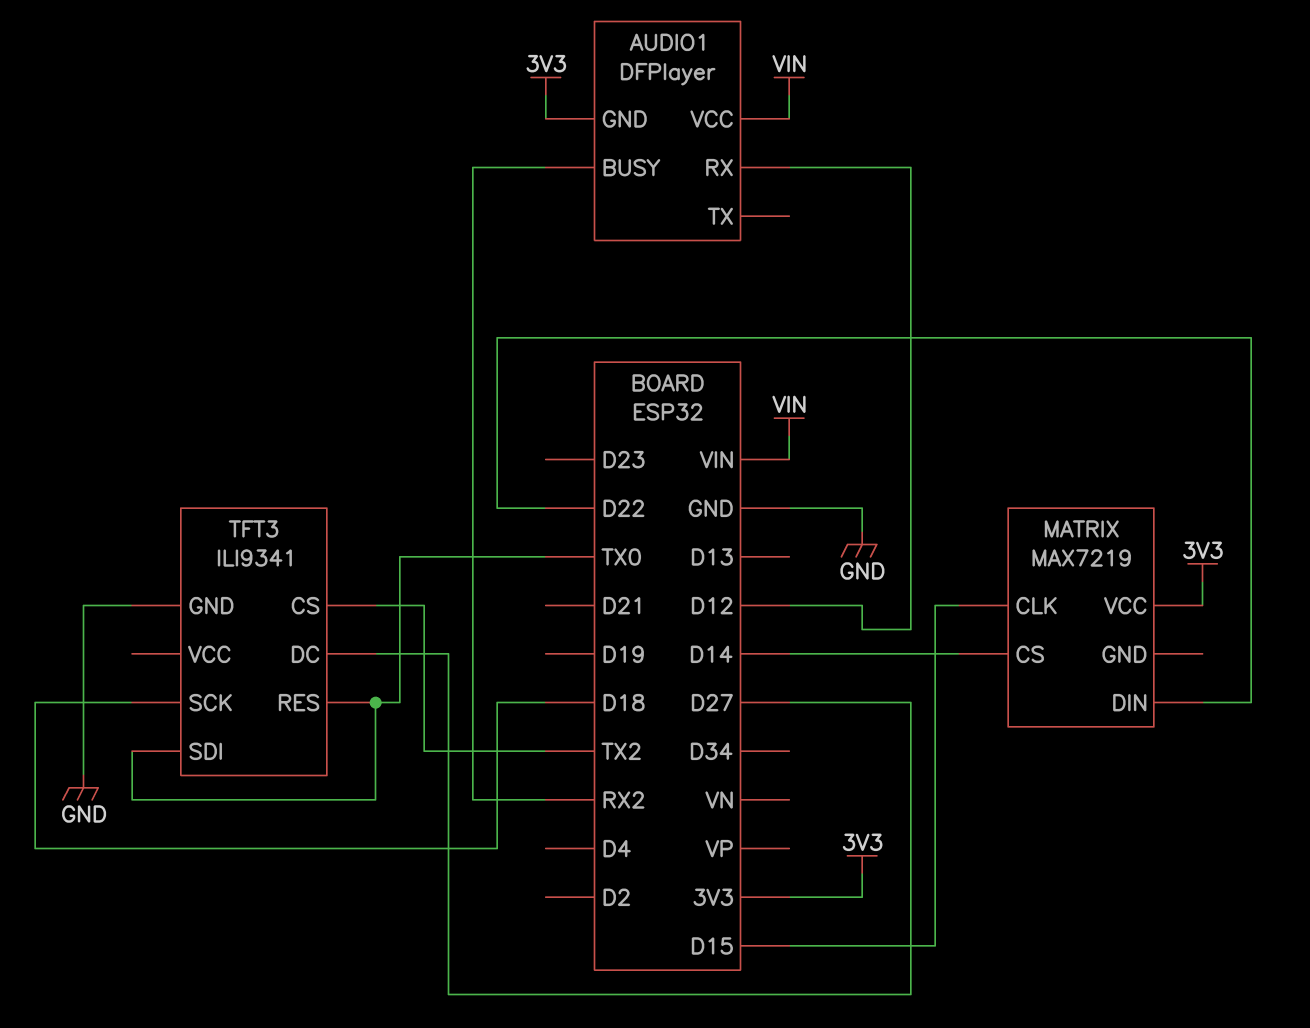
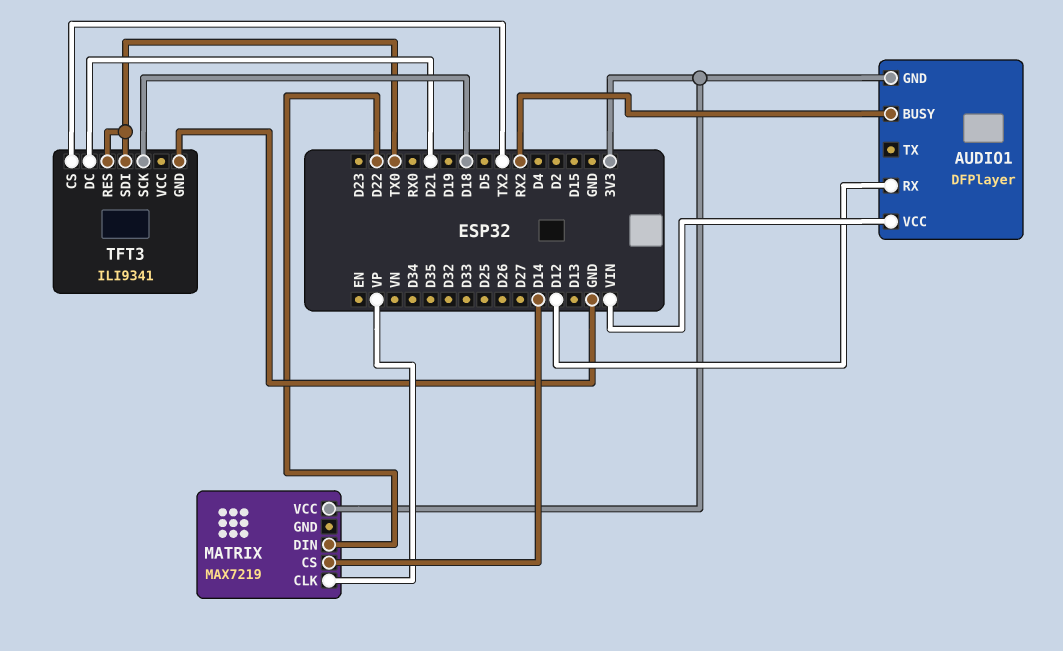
MATRIX pin CLK: D15 -> VP
TFT3 pin DC: D27 -> D21

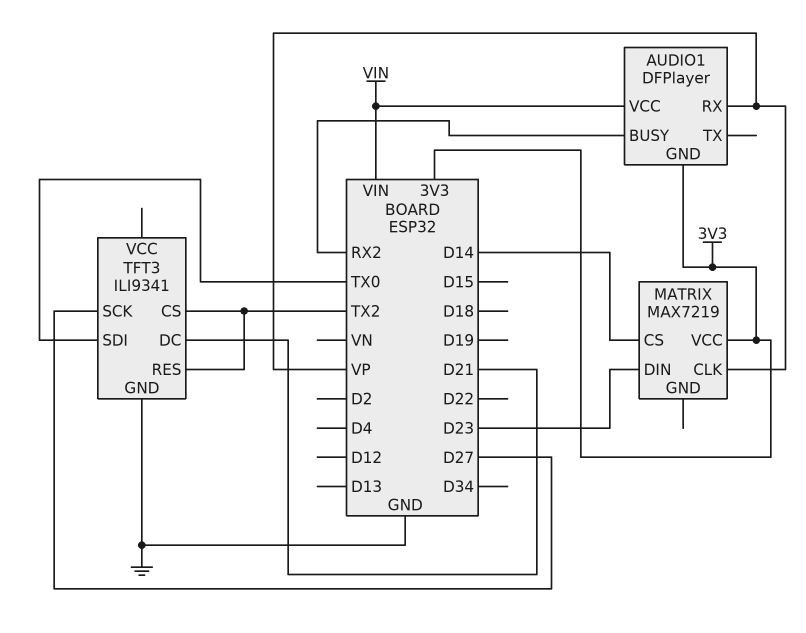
AUDIO1 pin RX: D12 -> VP
MATRIX pin DIN: D22 -> D23
TFT3 pin RES: TX0 -> TX2
TFT3 pin SCK: D18 -> D27

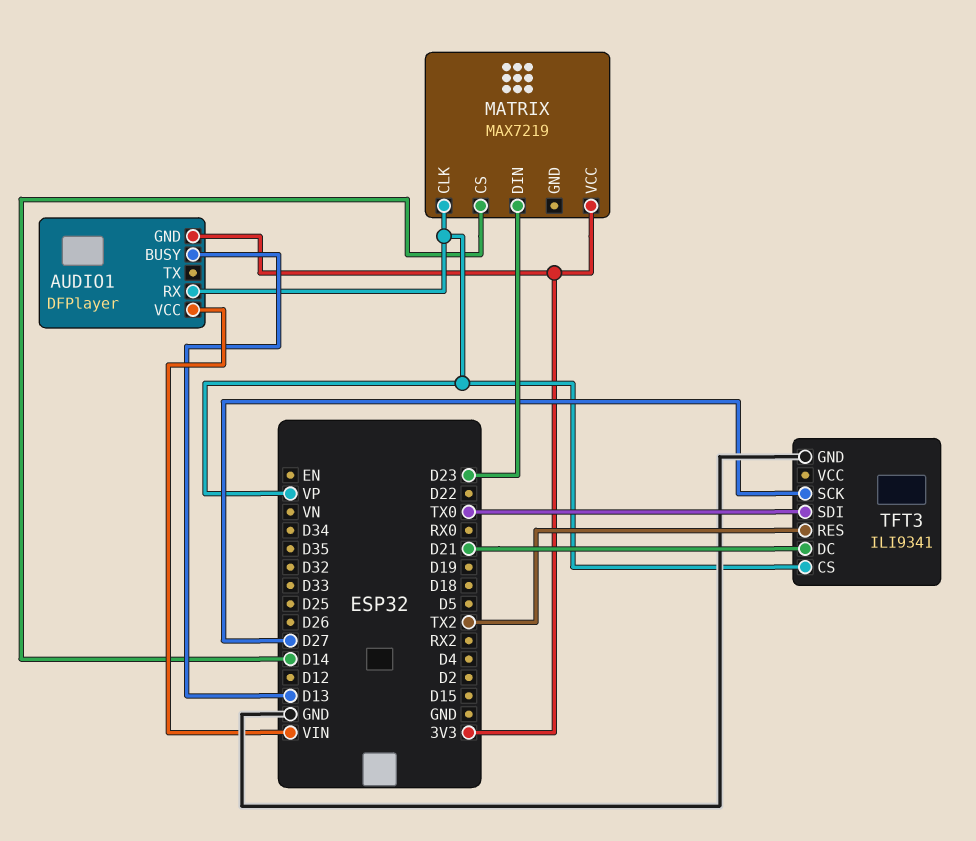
AUDIO1 pin BUSY: RX2 -> D13
TFT3 pin CS: TX2 -> VP

